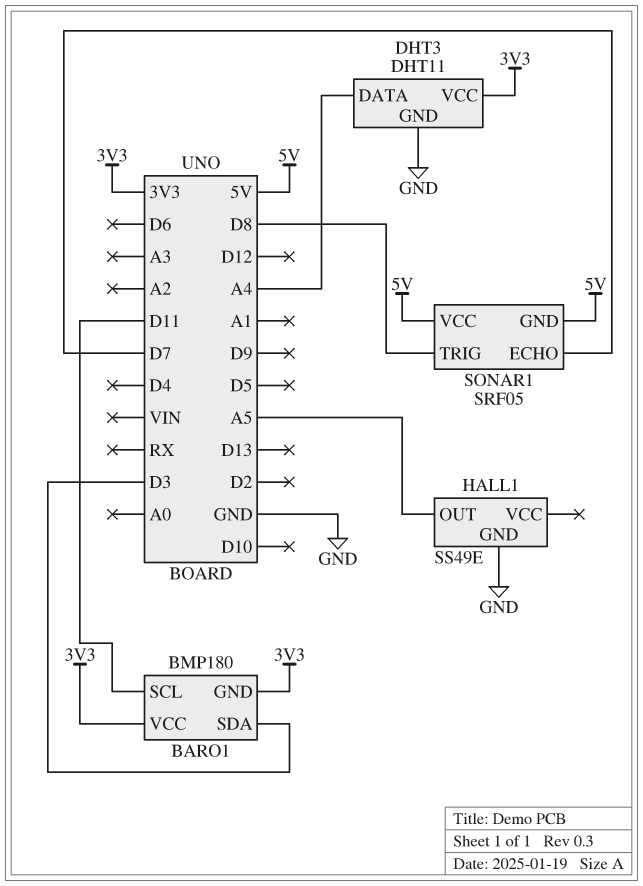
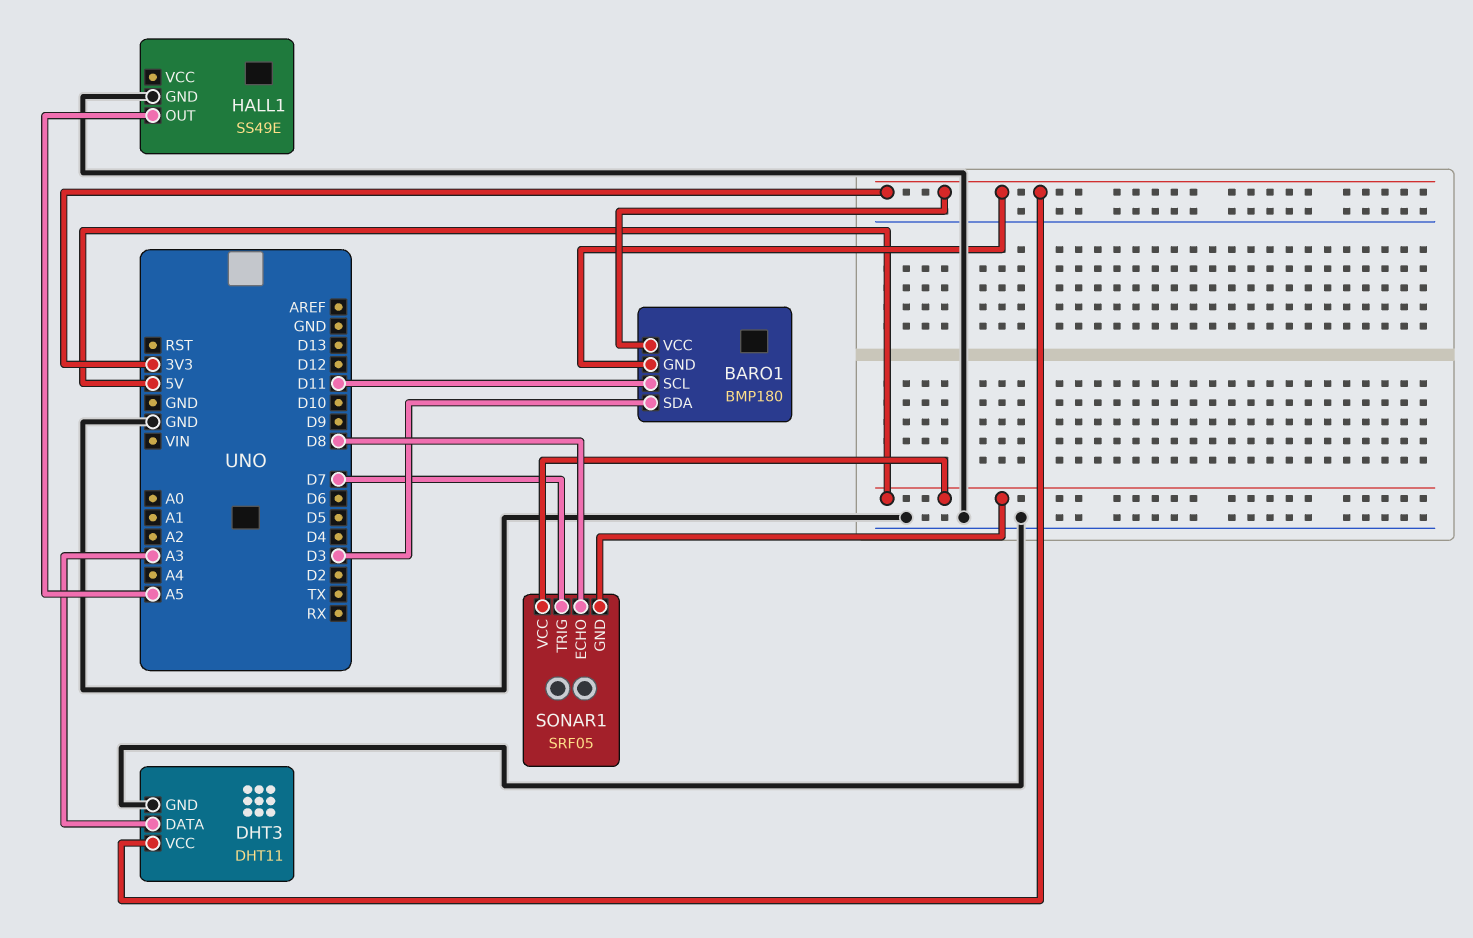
DHT3 pin DATA: A4 -> A3
SONAR1 pin ECHO: D7 -> D8
SONAR1 pin TRIG: D8 -> D7

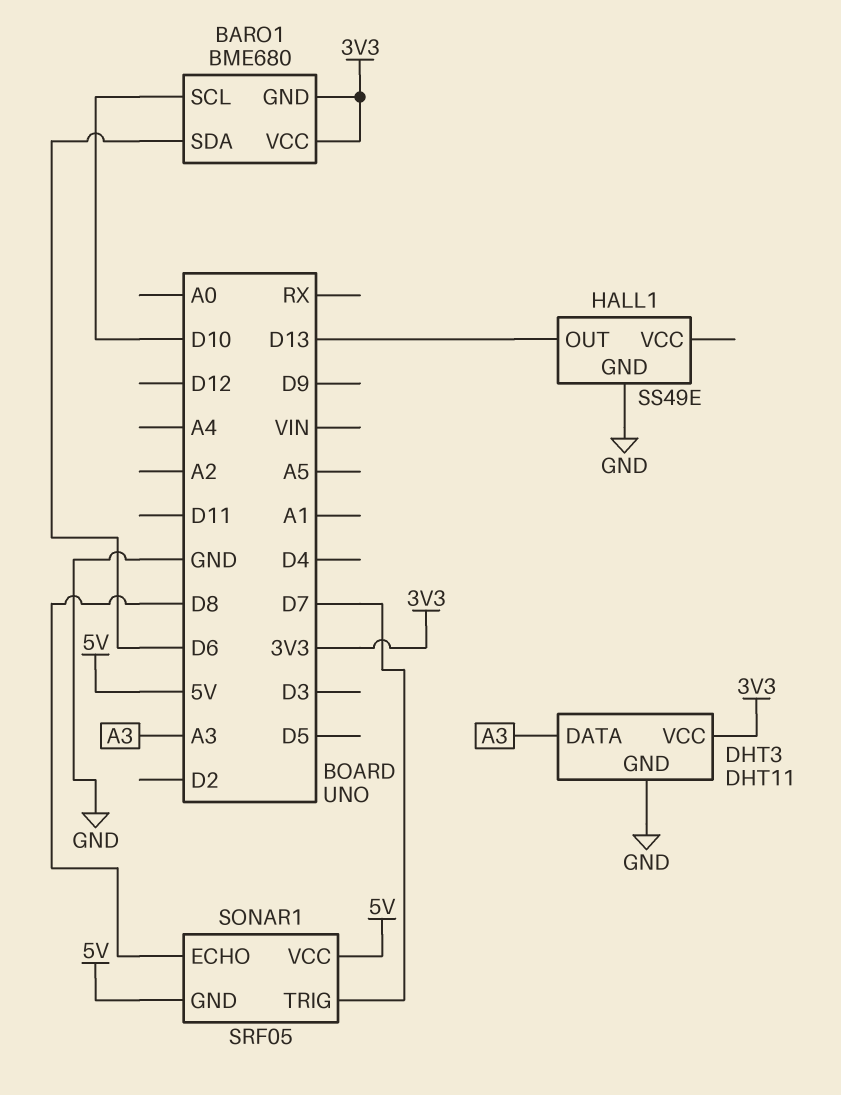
BARO1: BMP180 -> BME680
BARO1 pin SCL: D11 -> D10
BARO1 pin SDA: D3 -> D6
HALL1 pin OUT: A5 -> D13

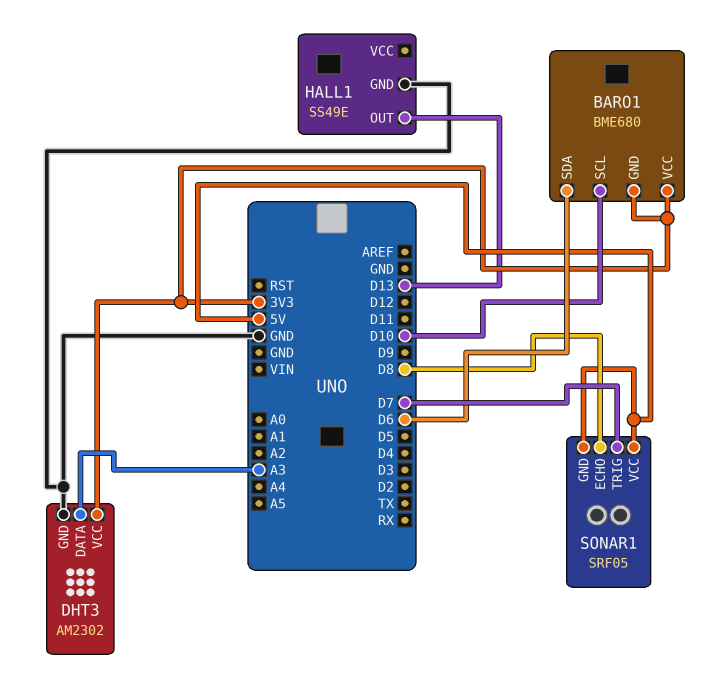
DHT3: DHT11 -> AM2302

